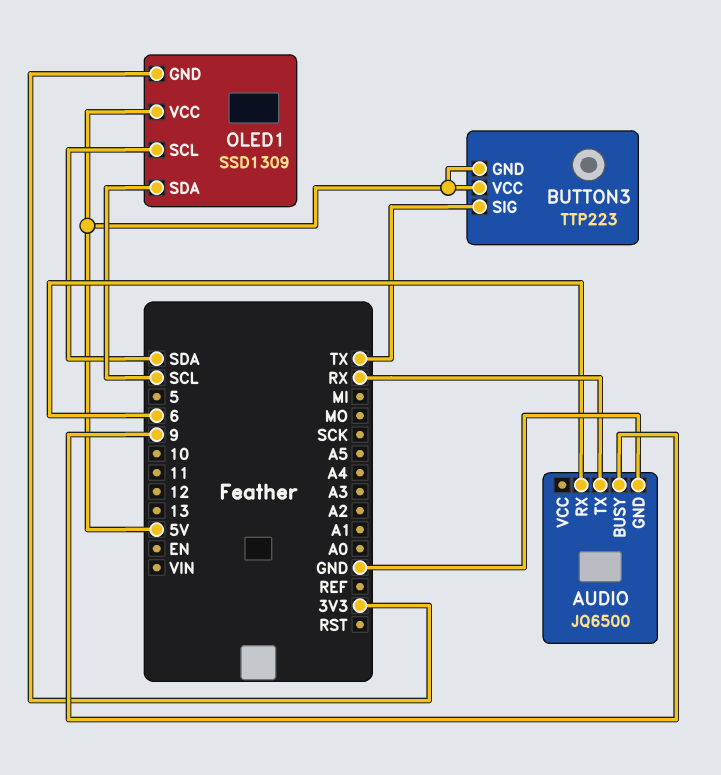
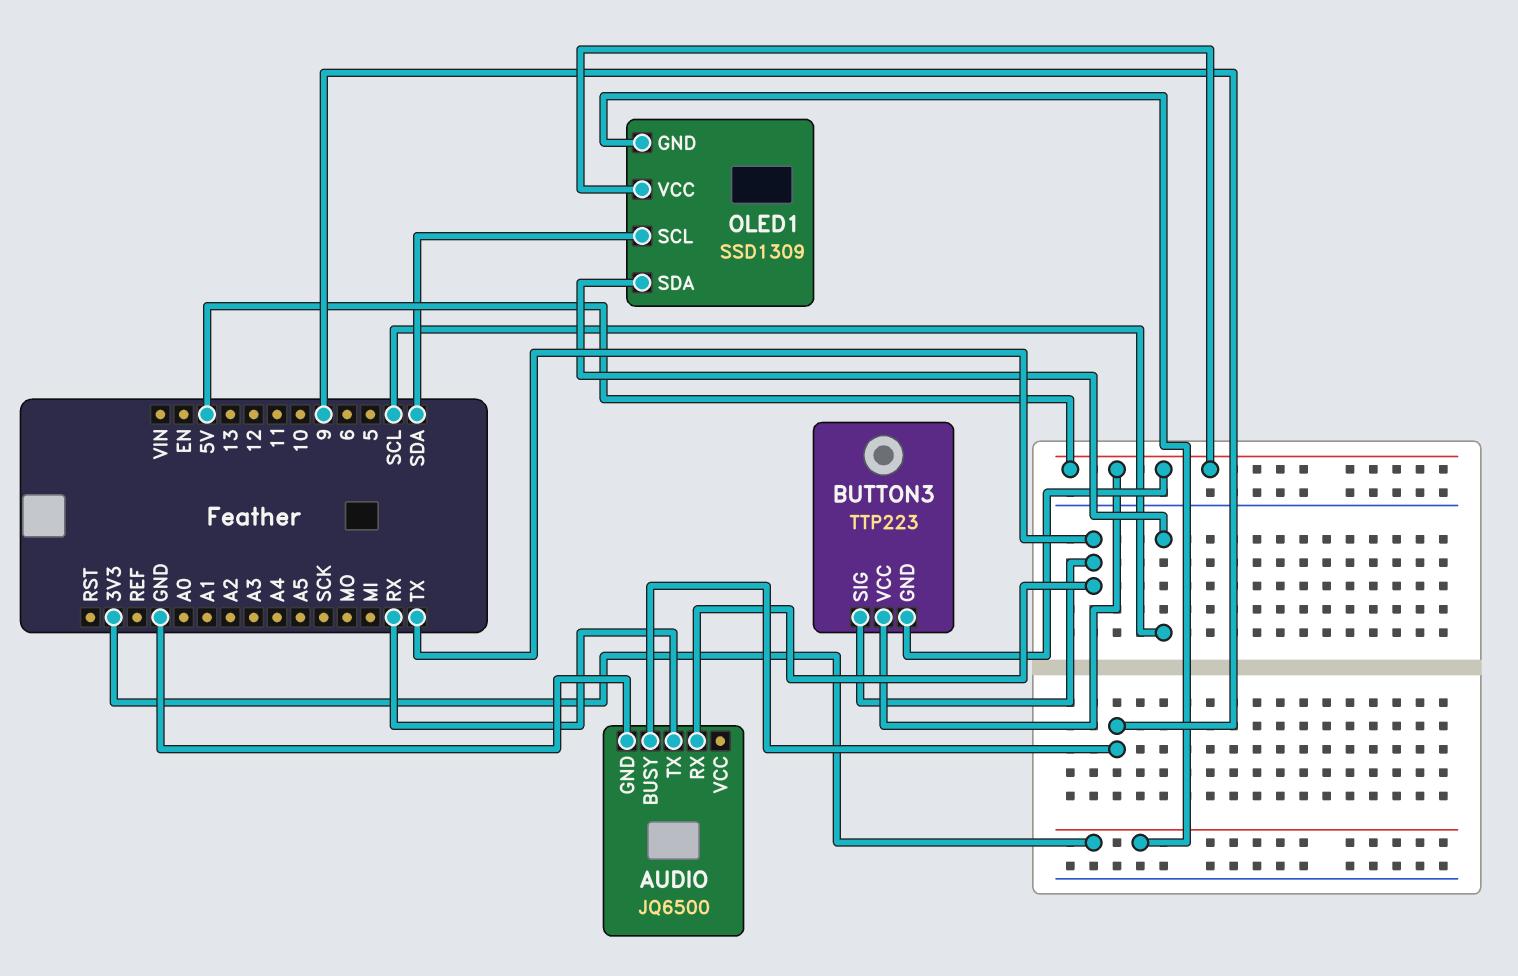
AUDIO pin RX: 6 -> TX

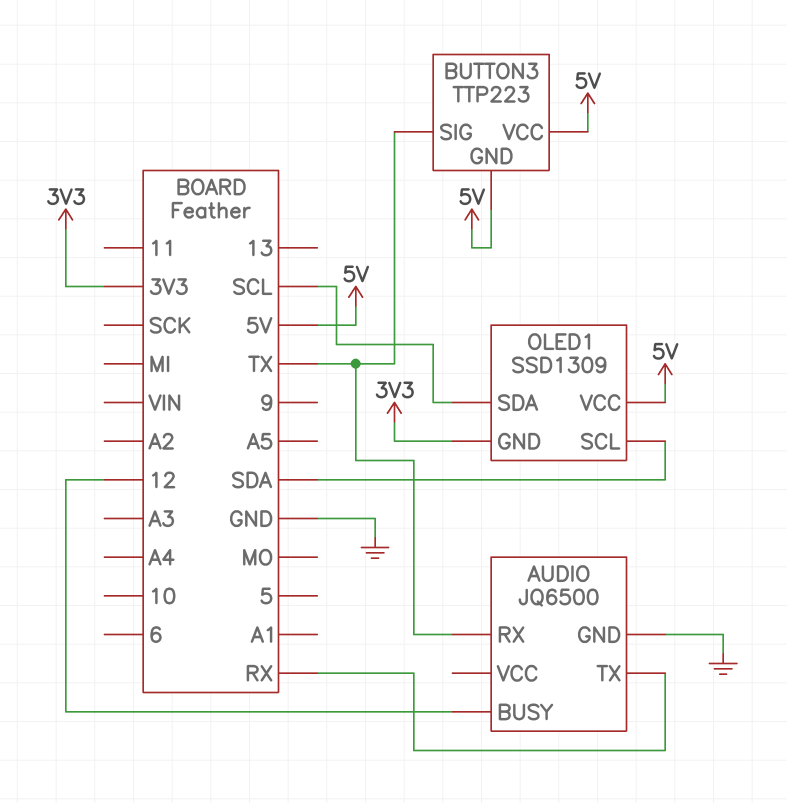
AUDIO pin BUSY: 9 -> 12

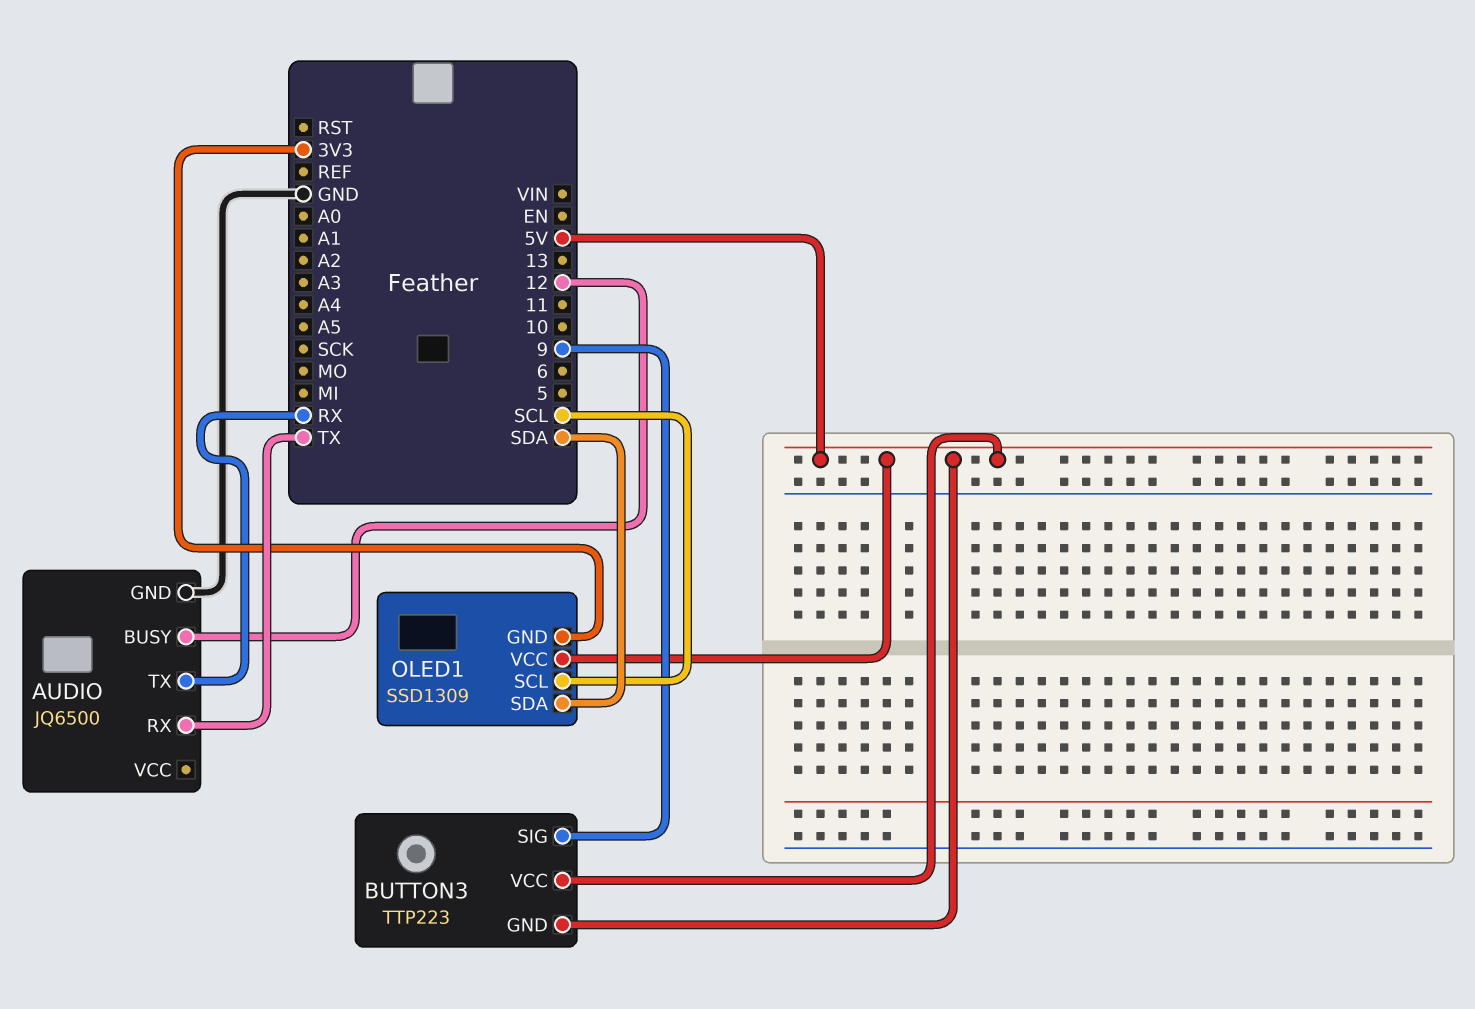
BUTTON3 pin SIG: TX -> 9
OLED1 pin SCL: SDA -> SCL
OLED1 pin SDA: SCL -> SDA

